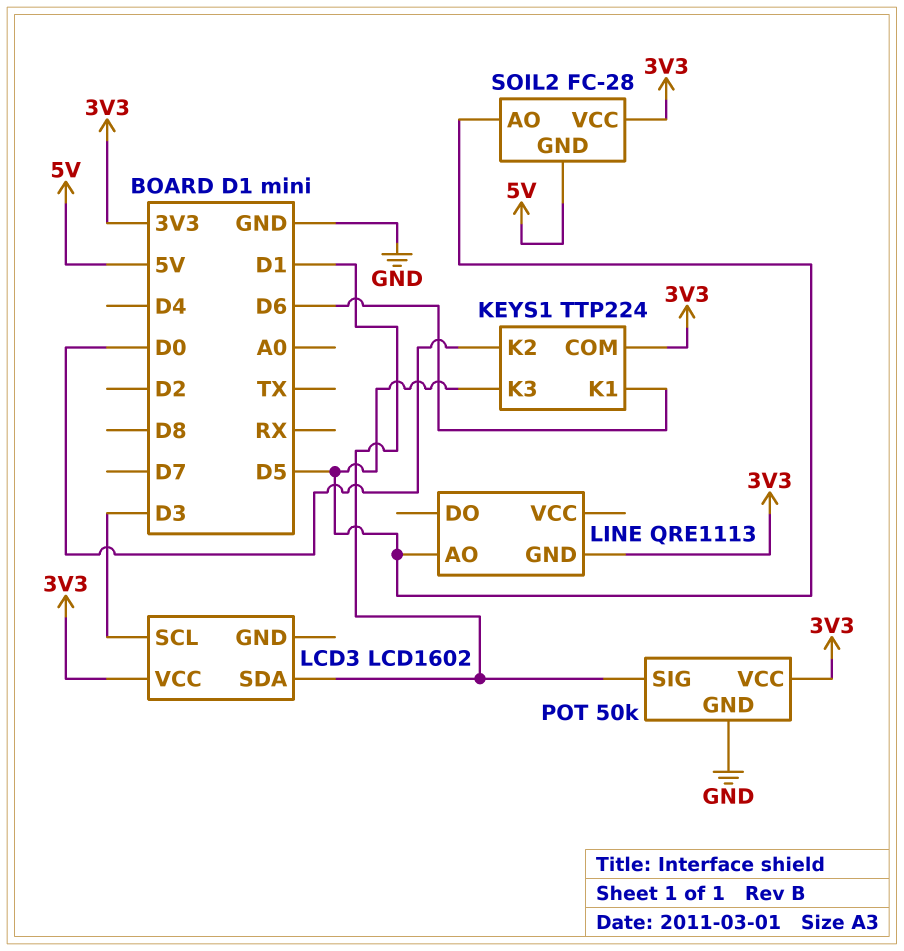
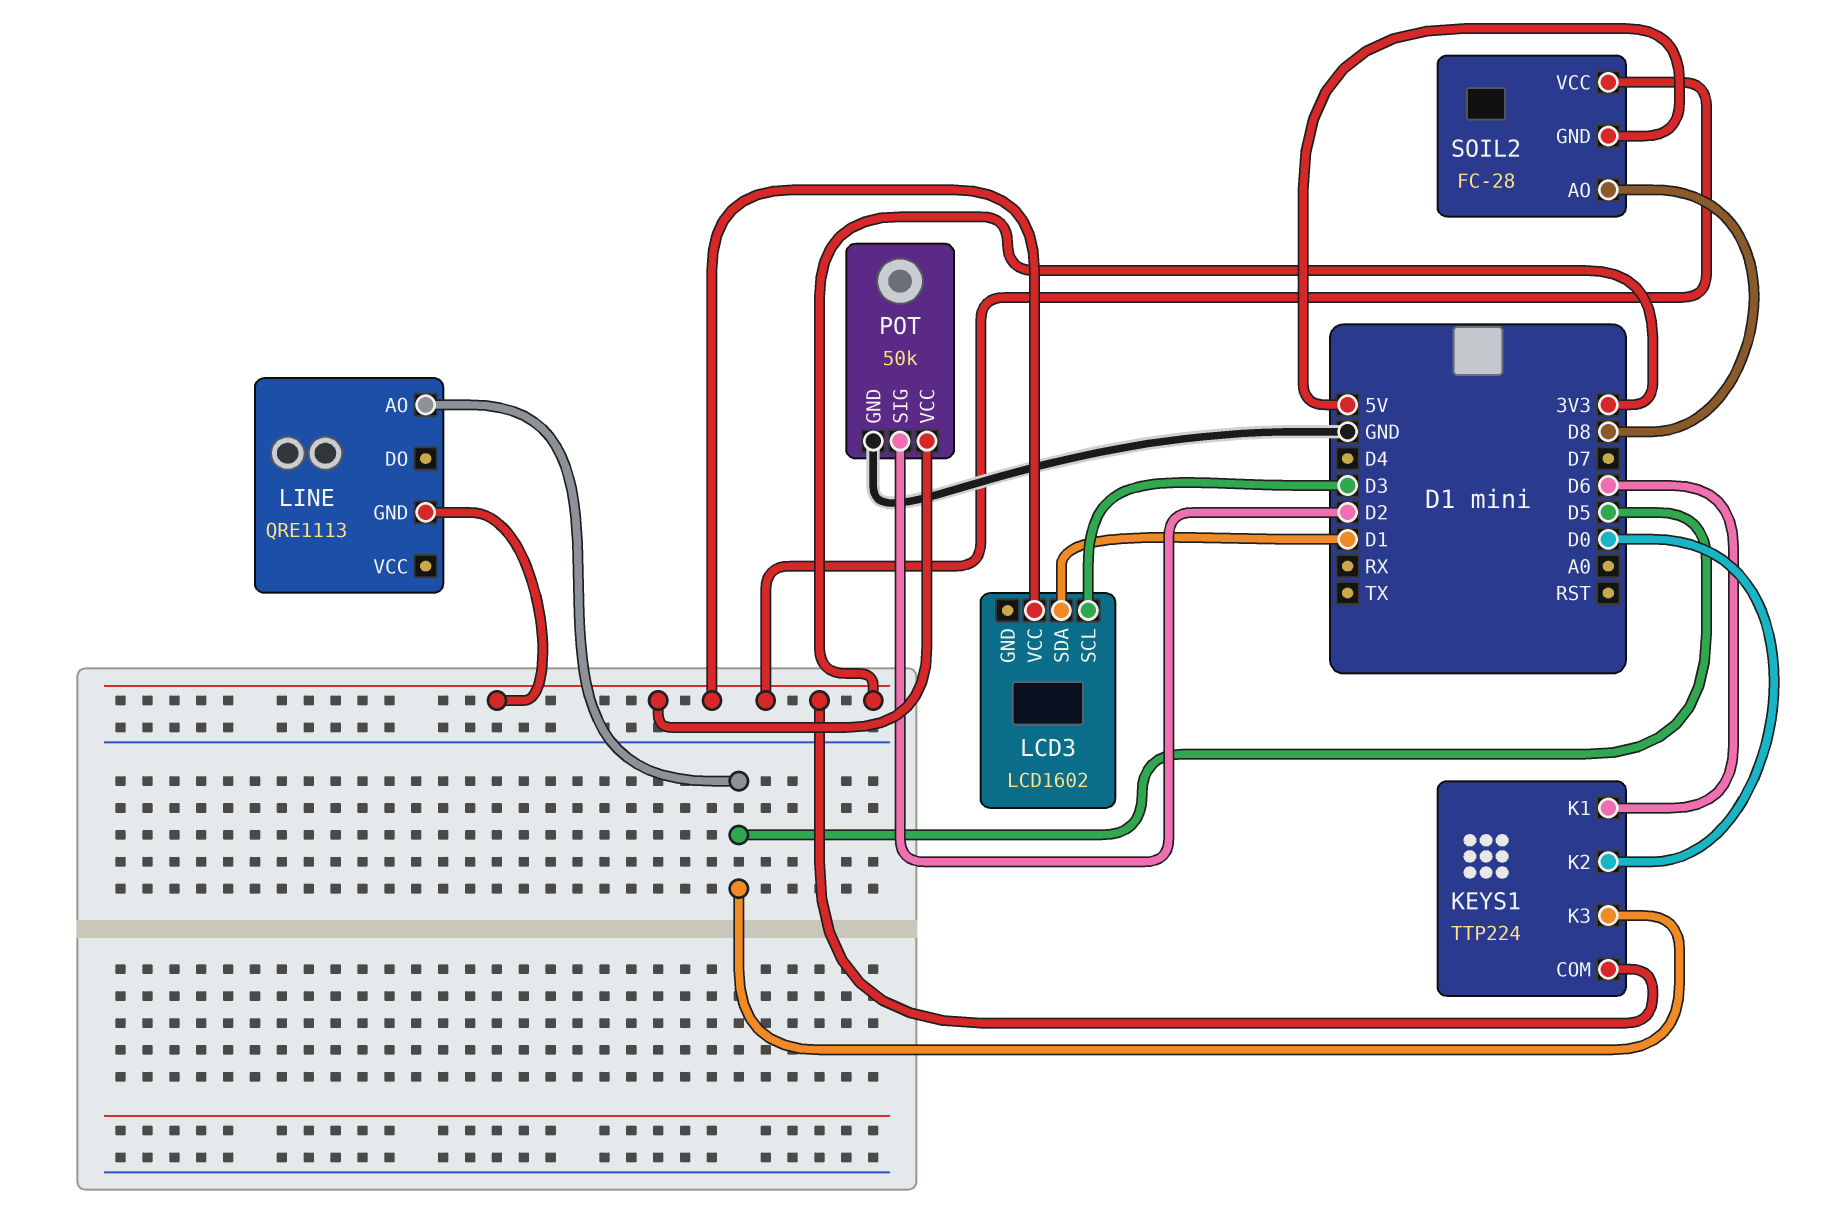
POT pin SIG: D1 -> D2
SOIL2 pin AO: D5 -> D8

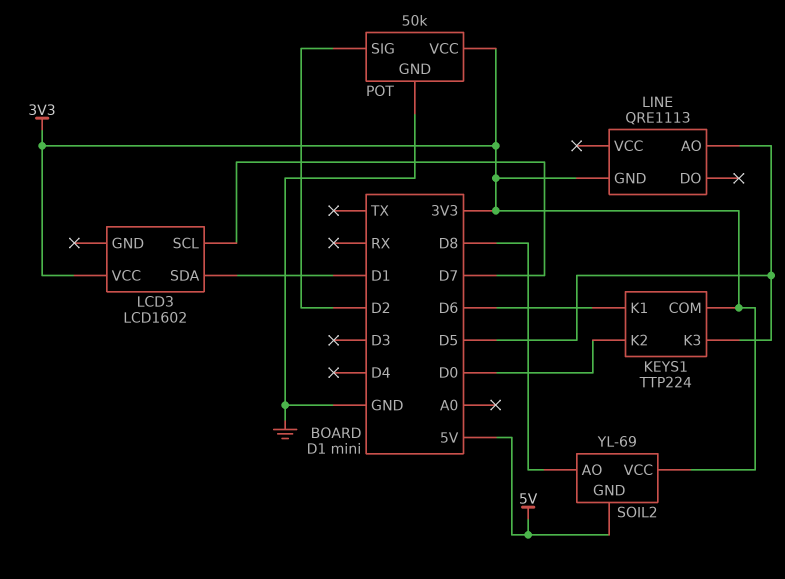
LCD3 pin SCL: D3 -> D7
SOIL2: FC-28 -> YL-69

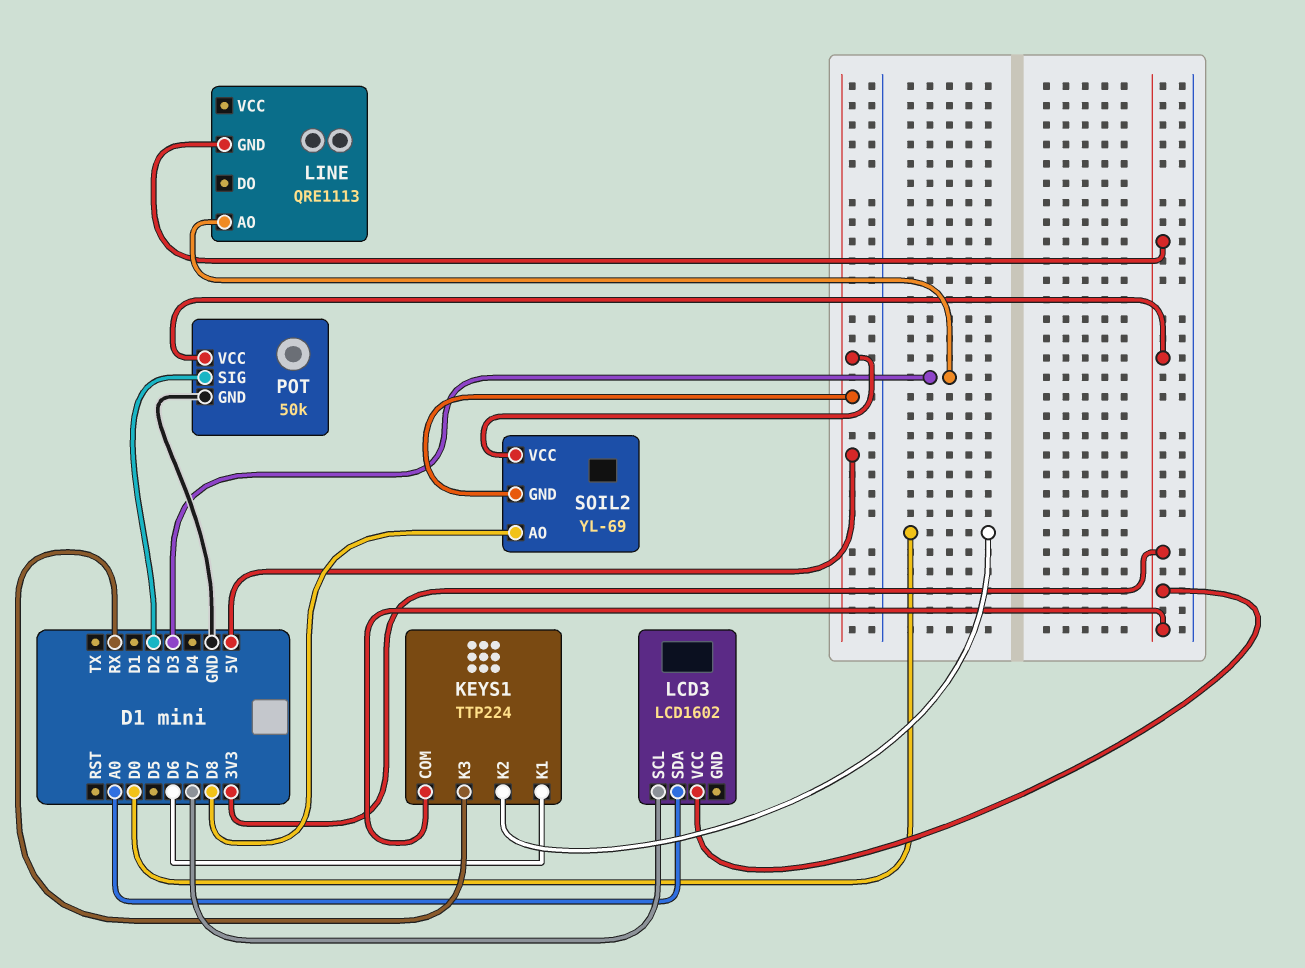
KEYS1 pin K3: D5 -> RX
LCD3 pin SDA: D1 -> A0
LINE pin AO: D5 -> D3
SOIL2 pin VCC: 3V3 -> 5V

